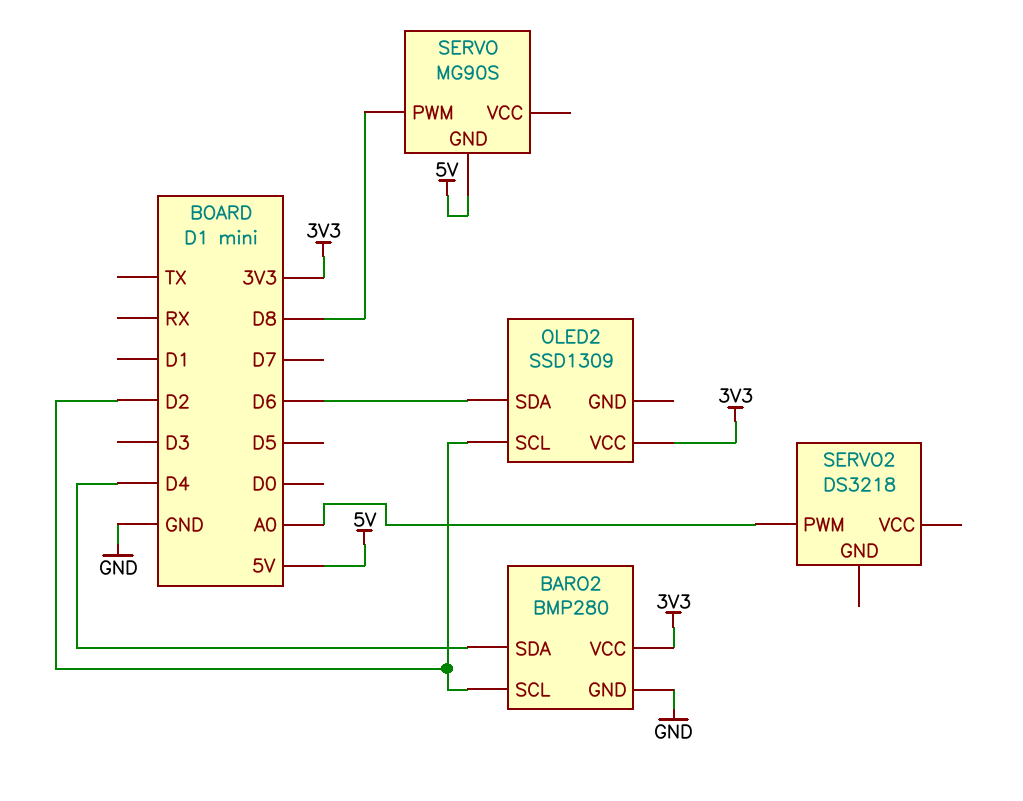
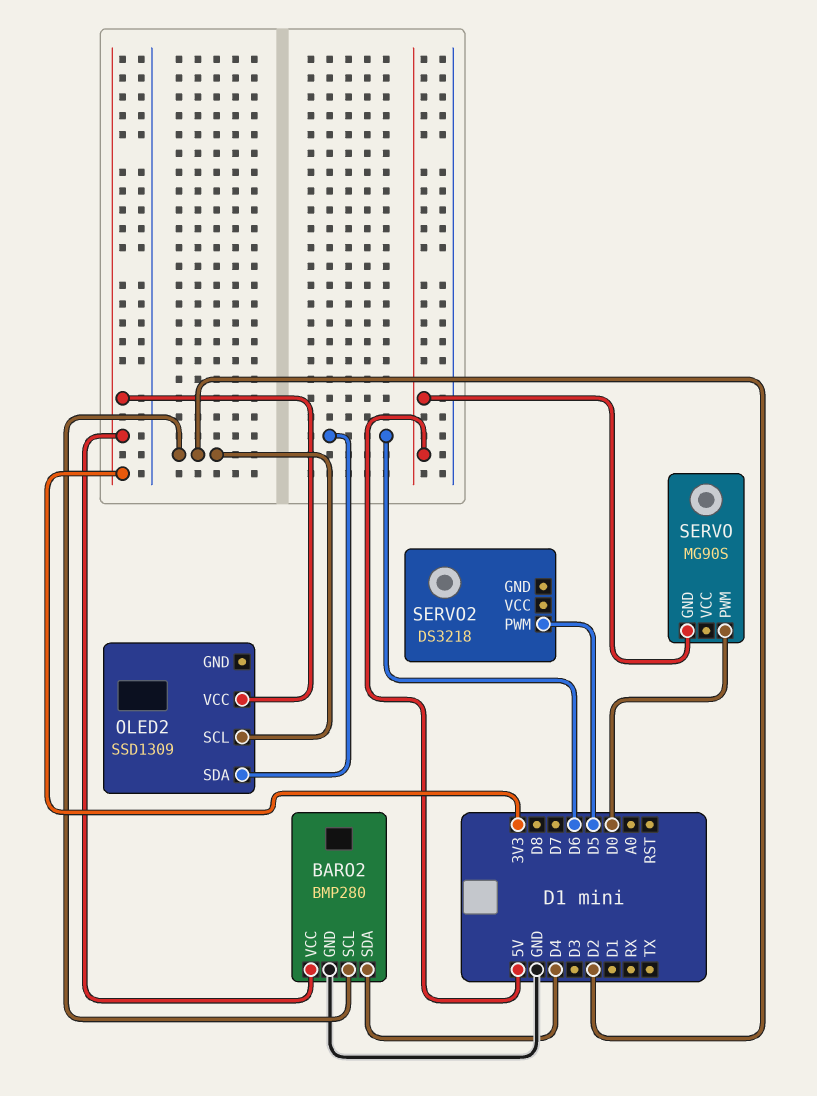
SERVO pin PWM: D8 -> D0
SERVO2 pin PWM: A0 -> D5

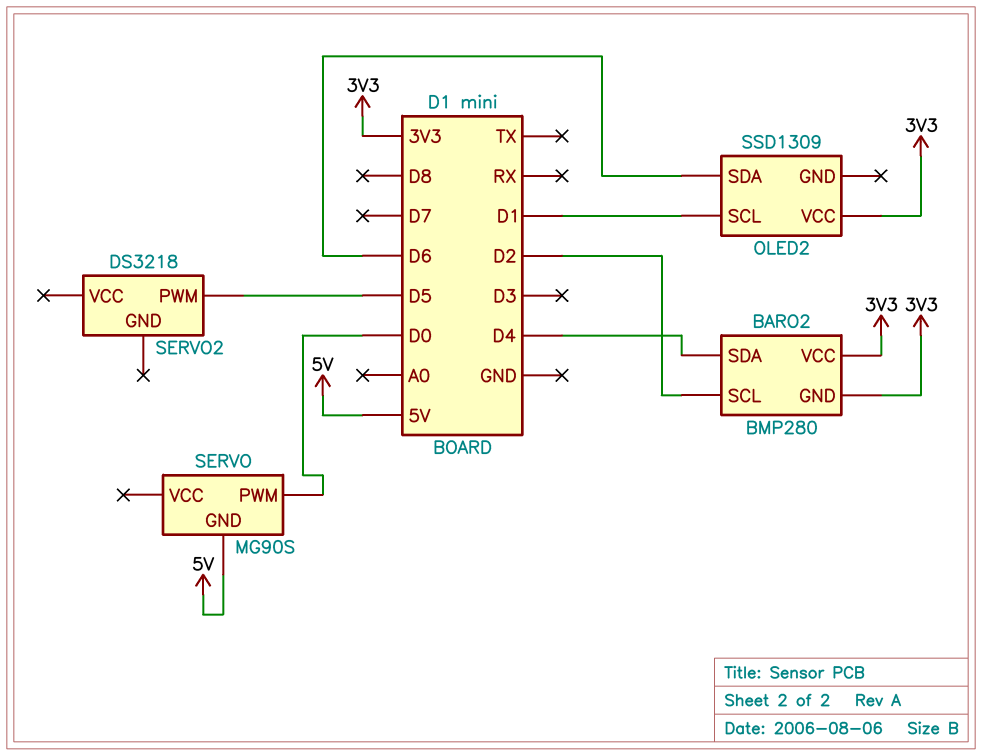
BARO2 pin GND: GND -> 3V3
OLED2 pin SCL: D2 -> D1

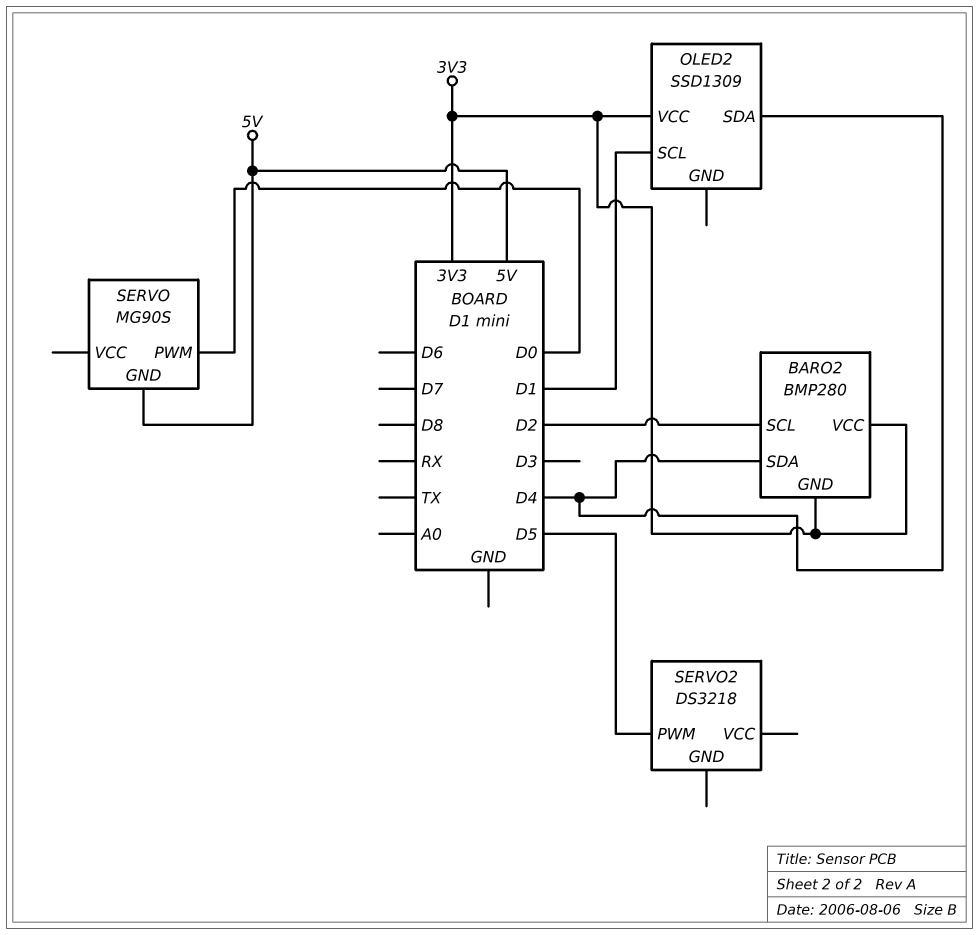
OLED2 pin SDA: D6 -> D4

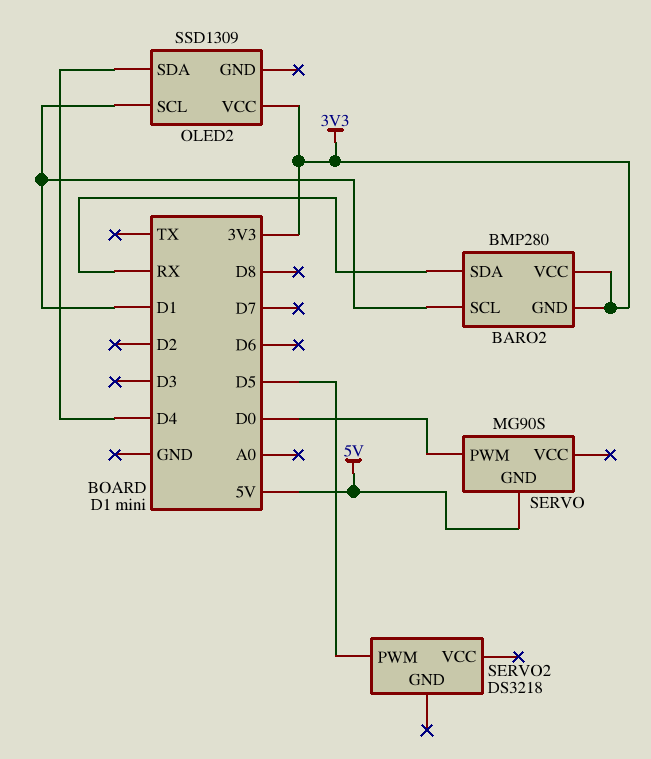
BARO2 pin SCL: D2 -> D1
BARO2 pin SDA: D4 -> RX

